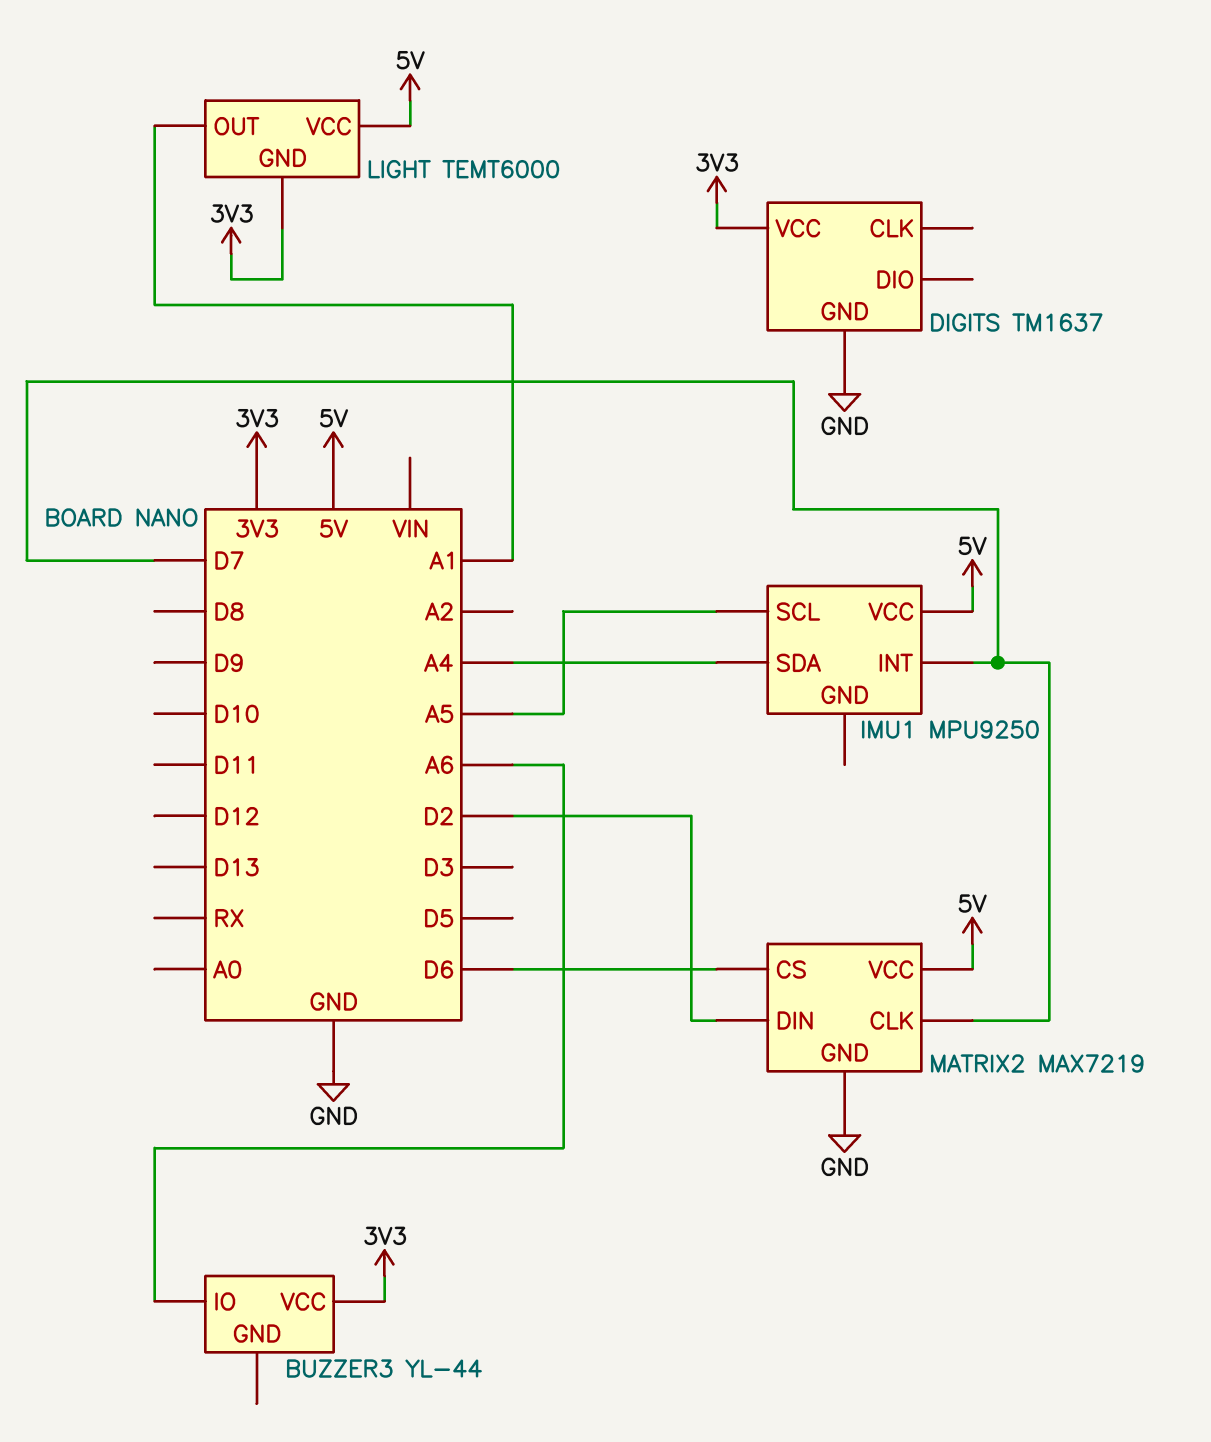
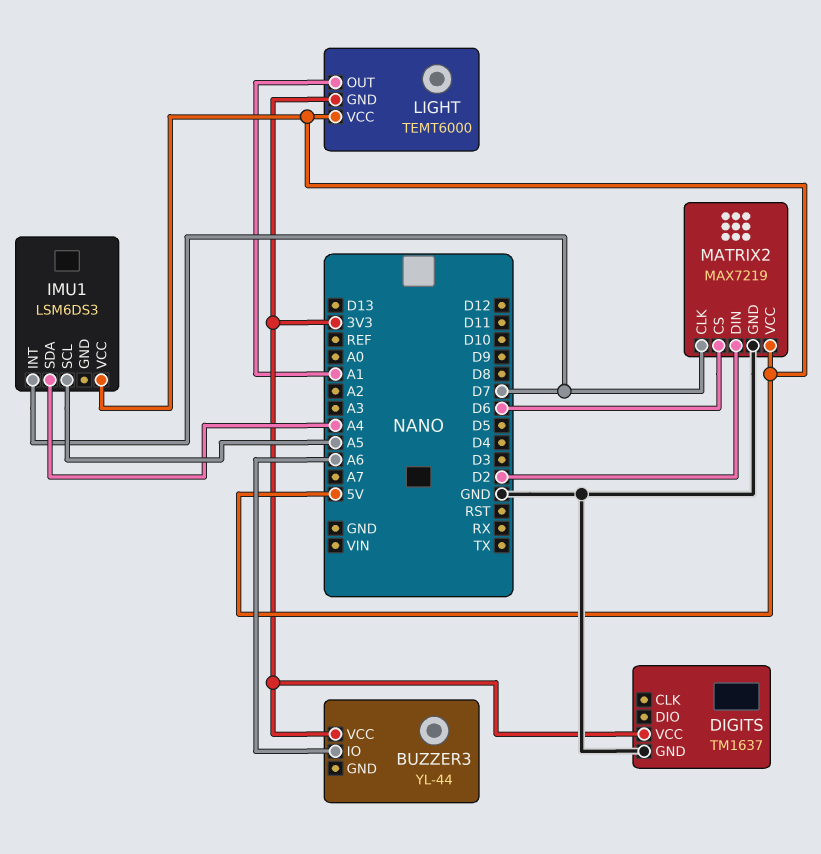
IMU1: MPU9250 -> LSM6DS3

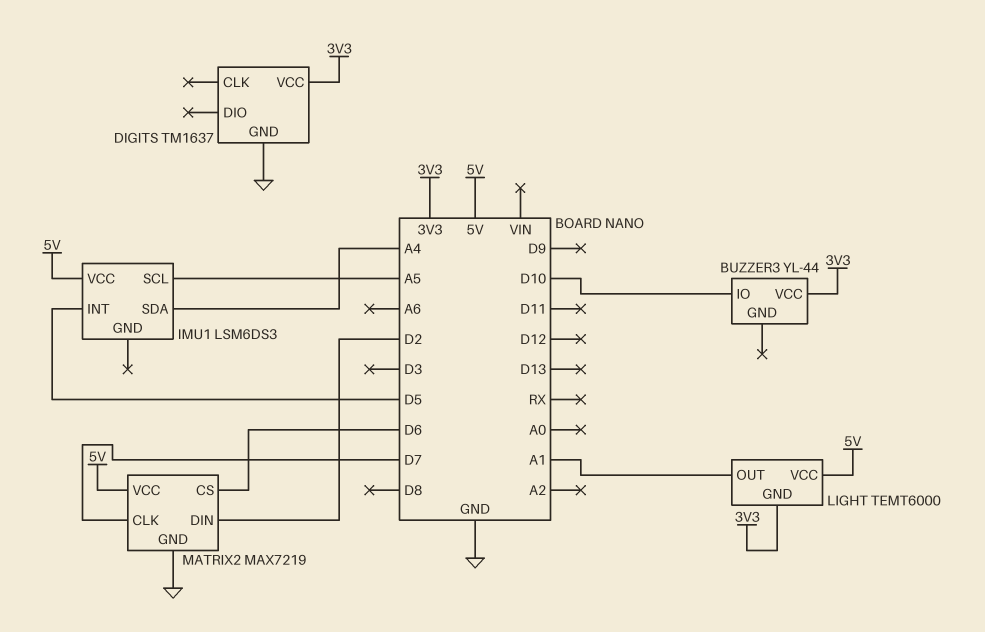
BUZZER3 pin IO: A6 -> D10
IMU1 pin INT: D7 -> D5

